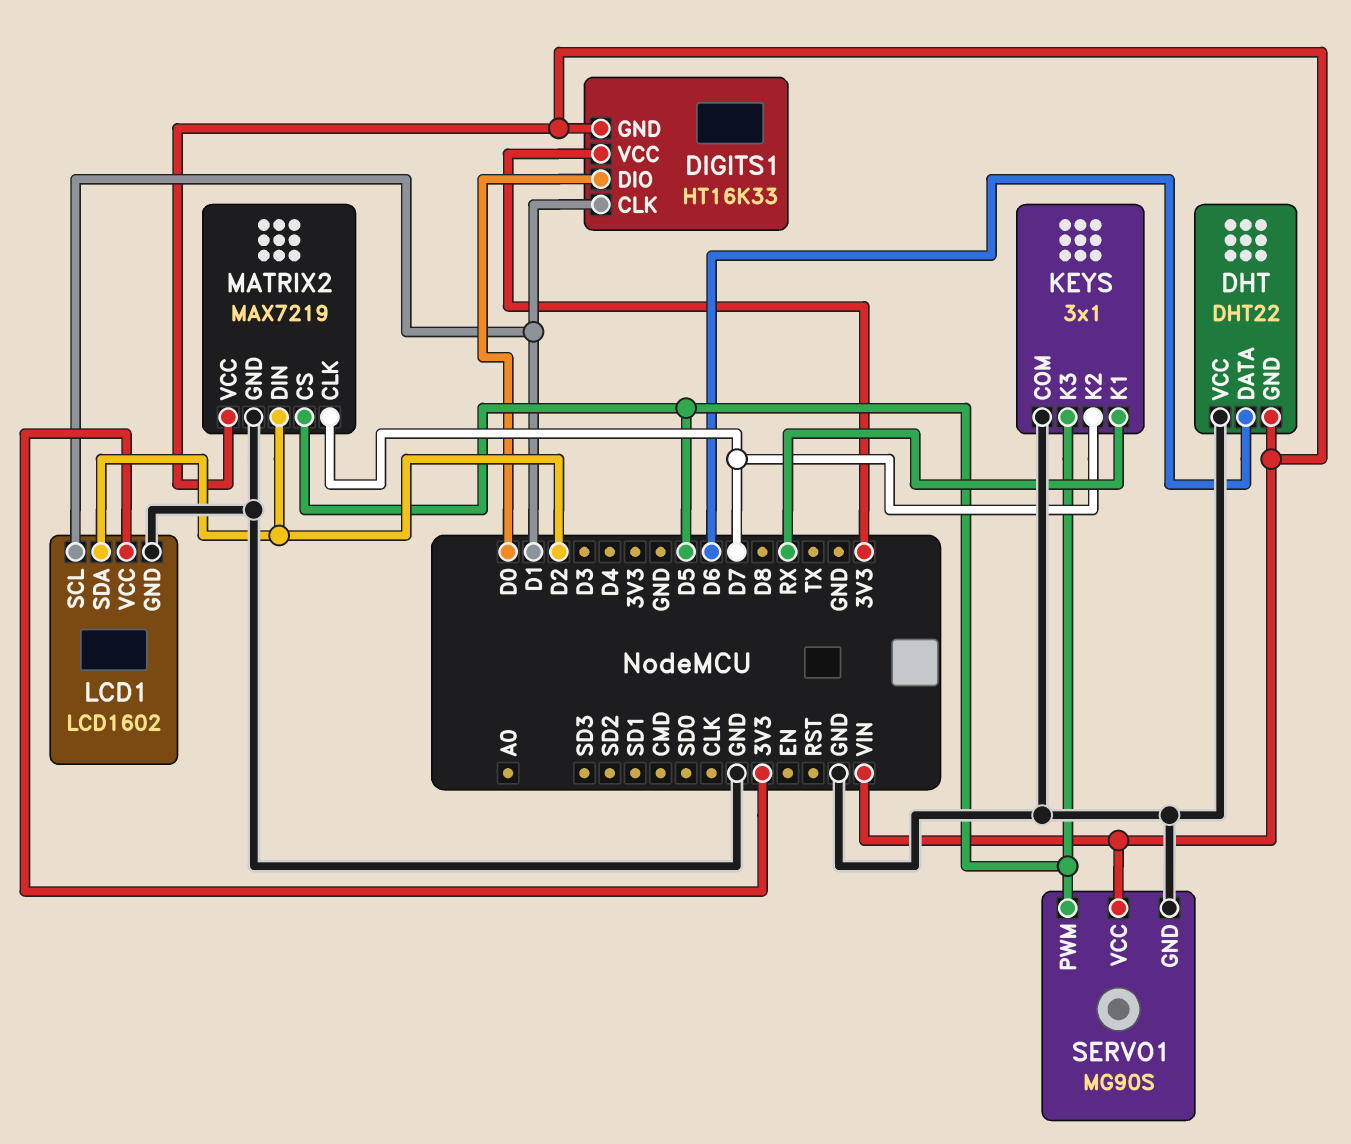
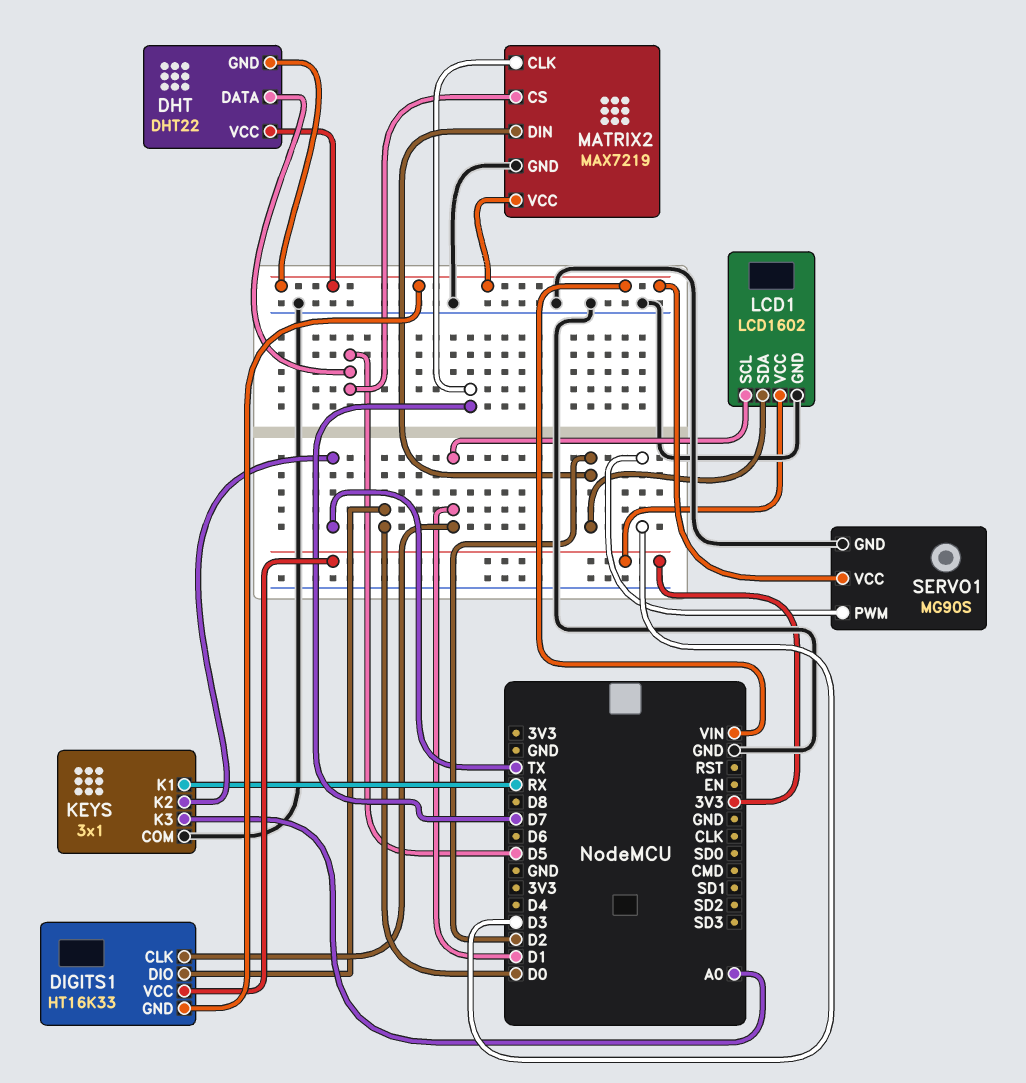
DHT pin DATA: D6 -> D5
DHT pin VCC: GND -> VIN
KEYS pin K2: D7 -> TX
KEYS pin K3: D5 -> A0
SERVO1 pin PWM: D5 -> D3

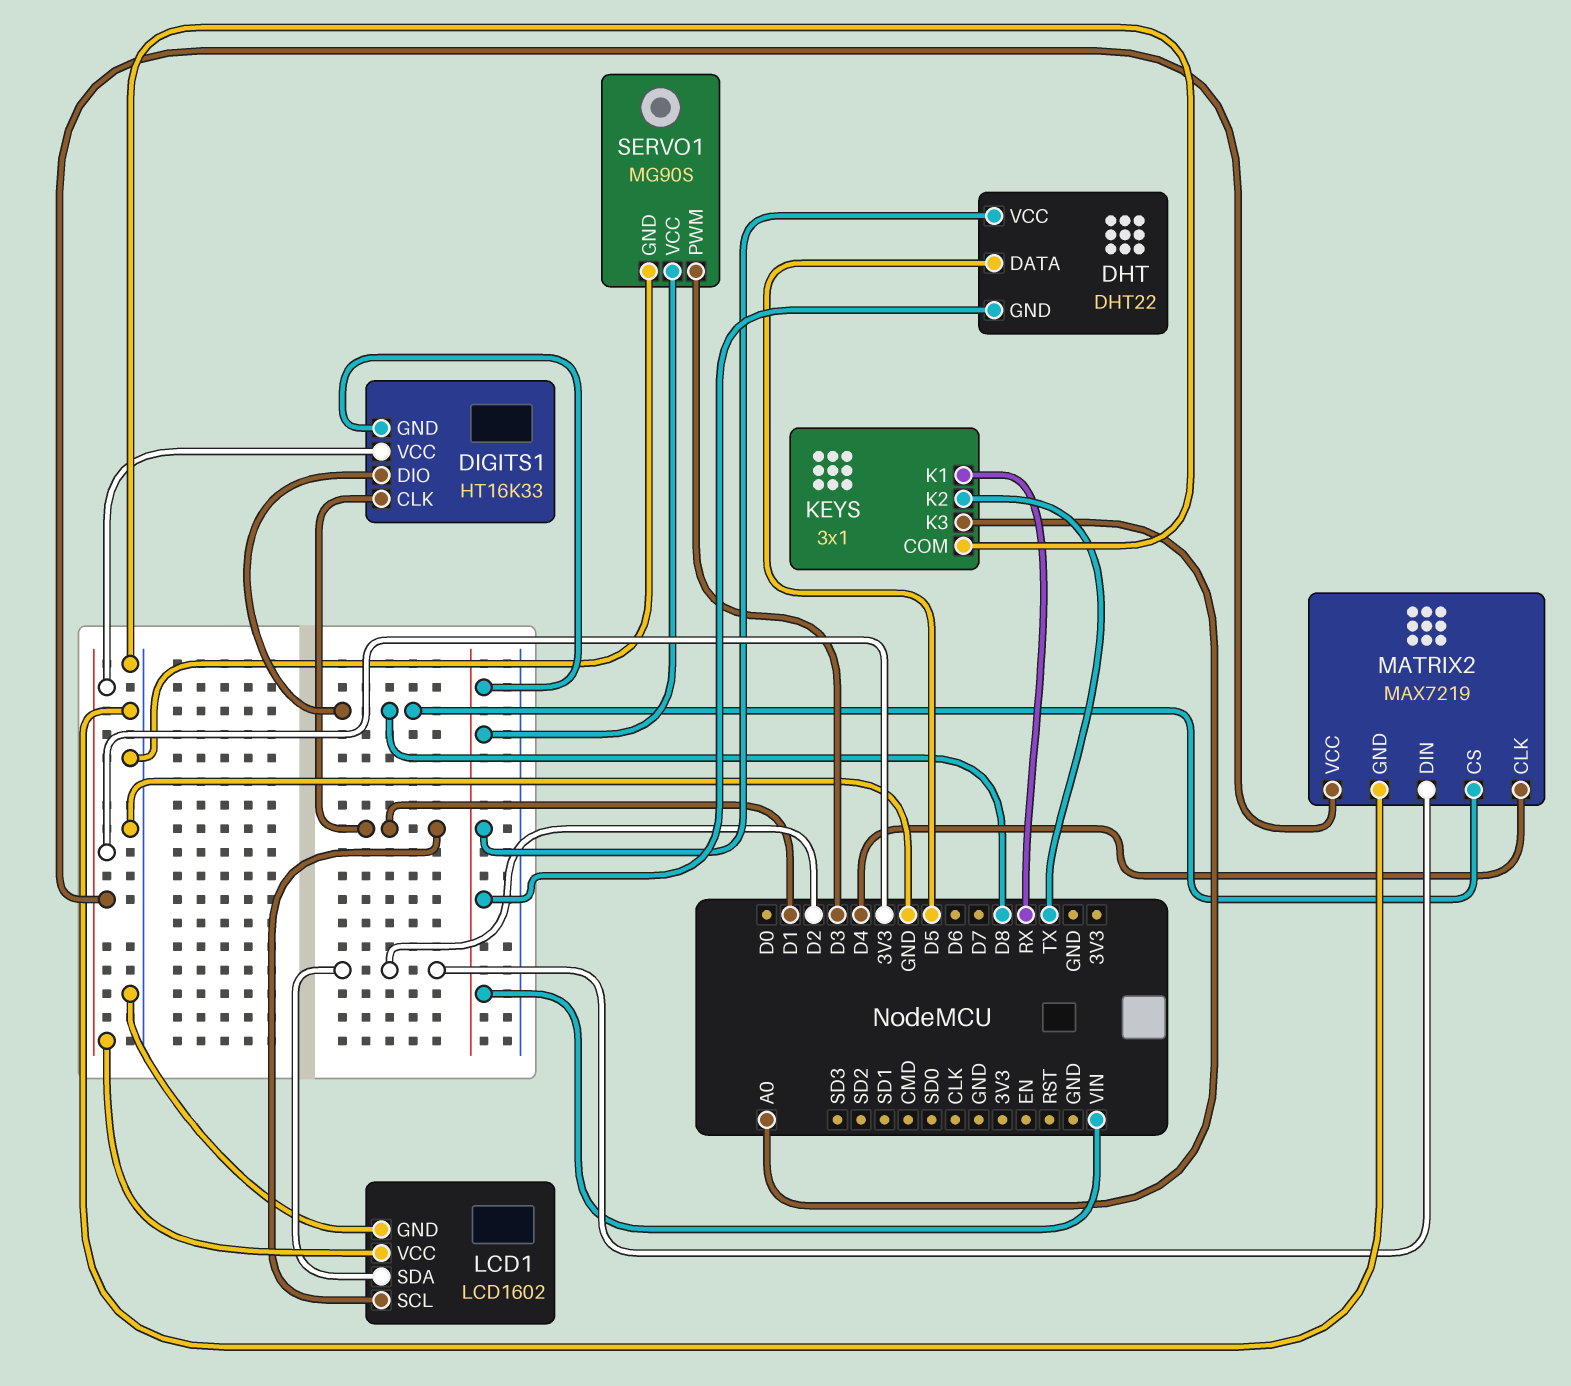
DIGITS1 pin DIO: D0 -> D8
MATRIX2 pin CLK: D7 -> D4
MATRIX2 pin CS: D5 -> D8
MATRIX2 pin VCC: VIN -> 3V3

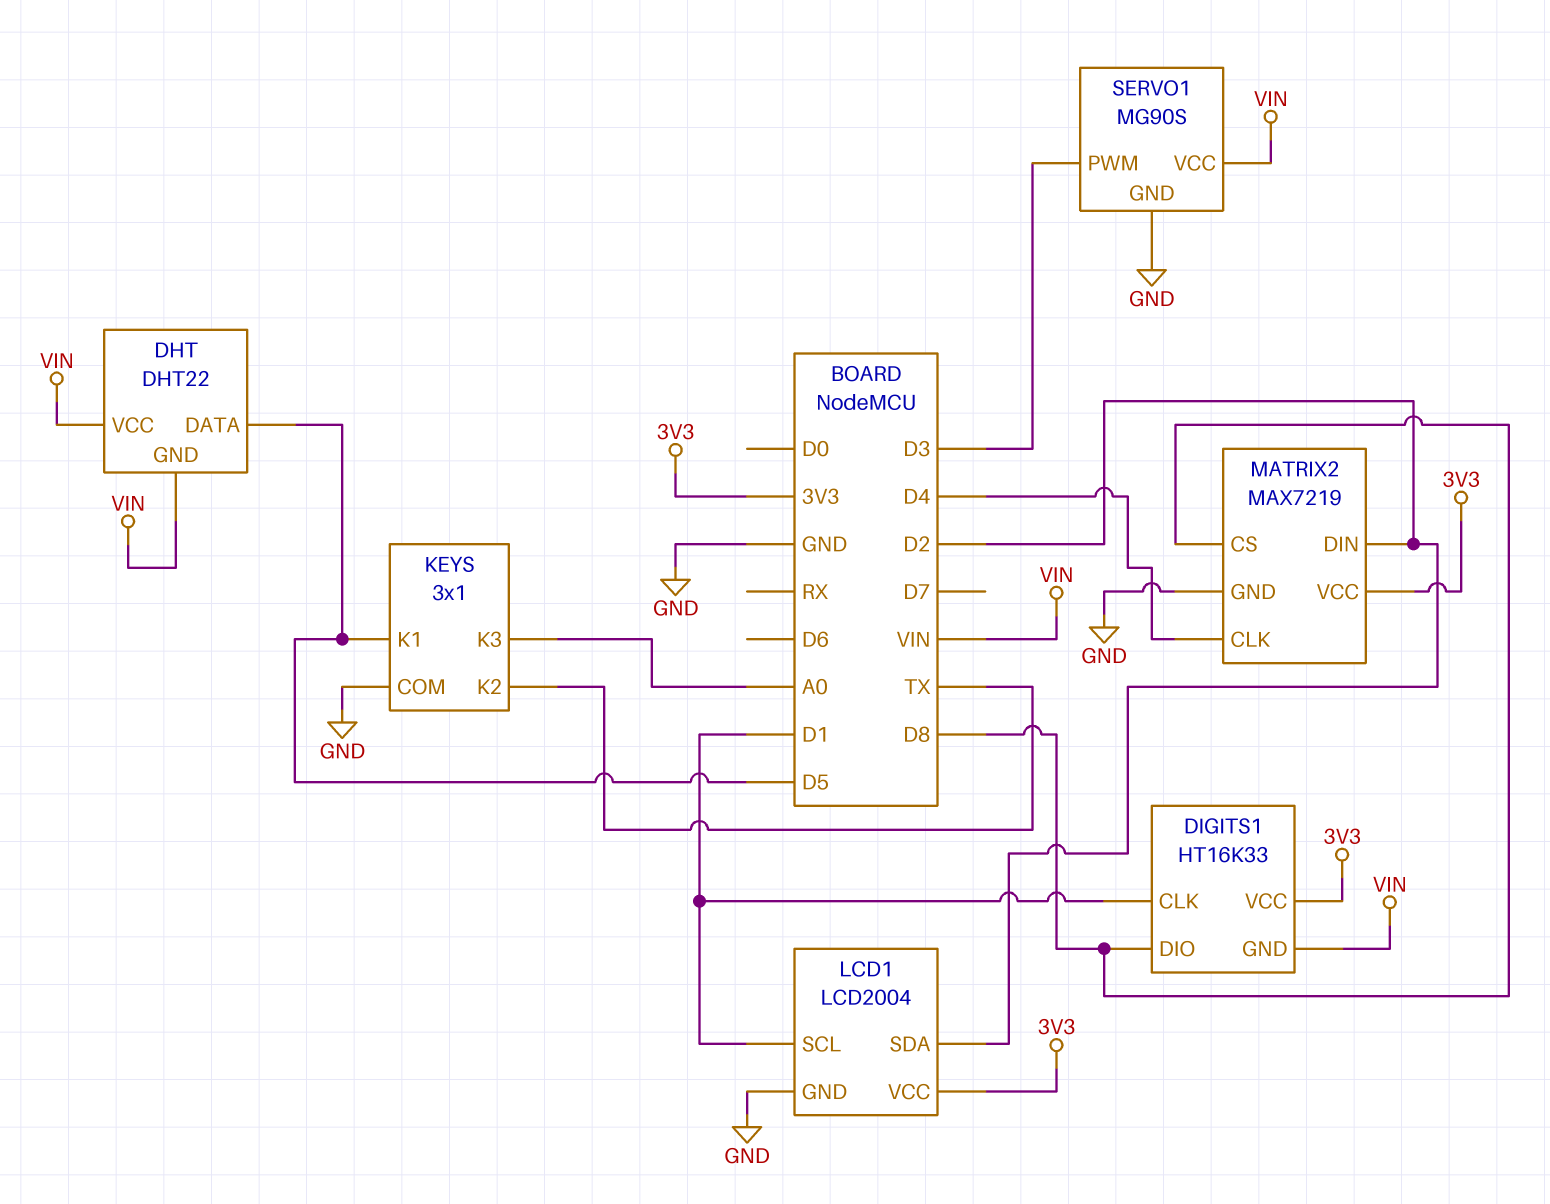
KEYS pin K1: RX -> D5
LCD1: LCD1602 -> LCD2004

